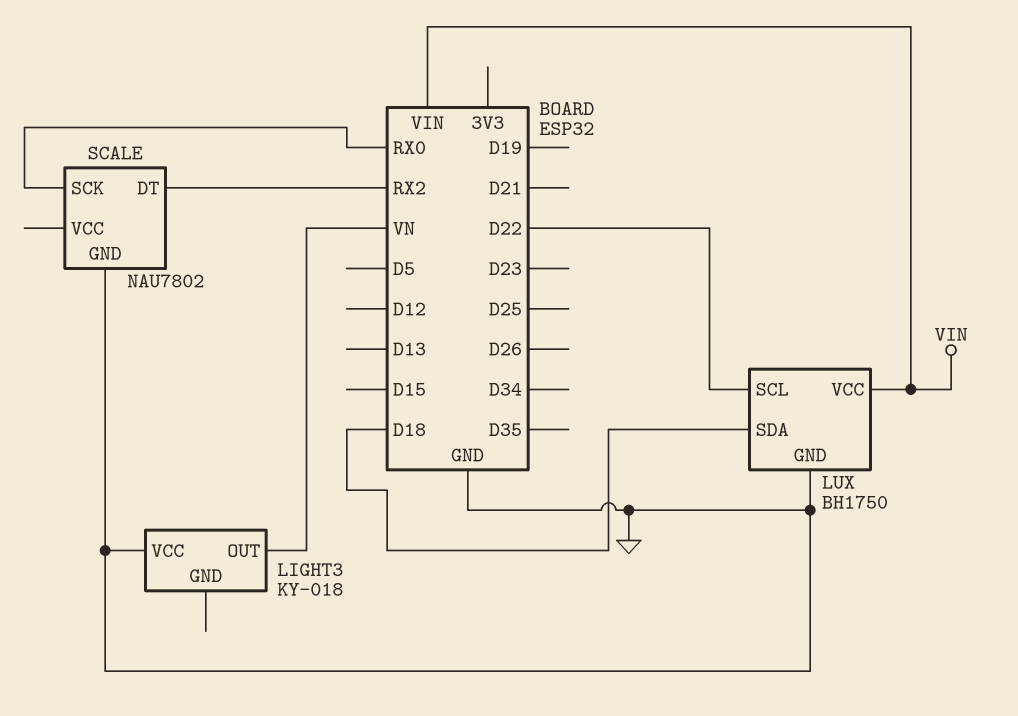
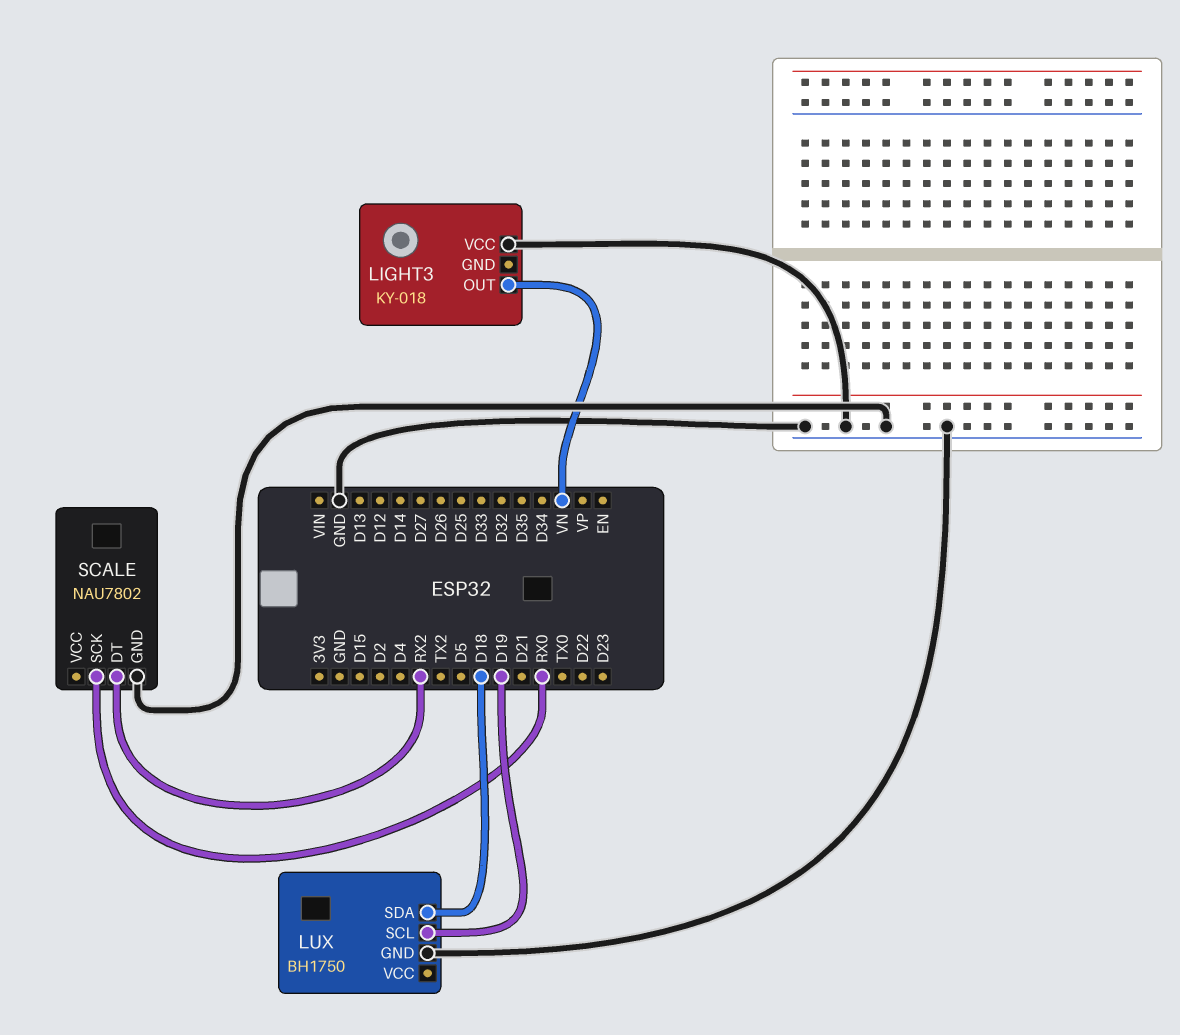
LUX pin SCL: D22 -> D19
LUX pin VCC: VIN -> none

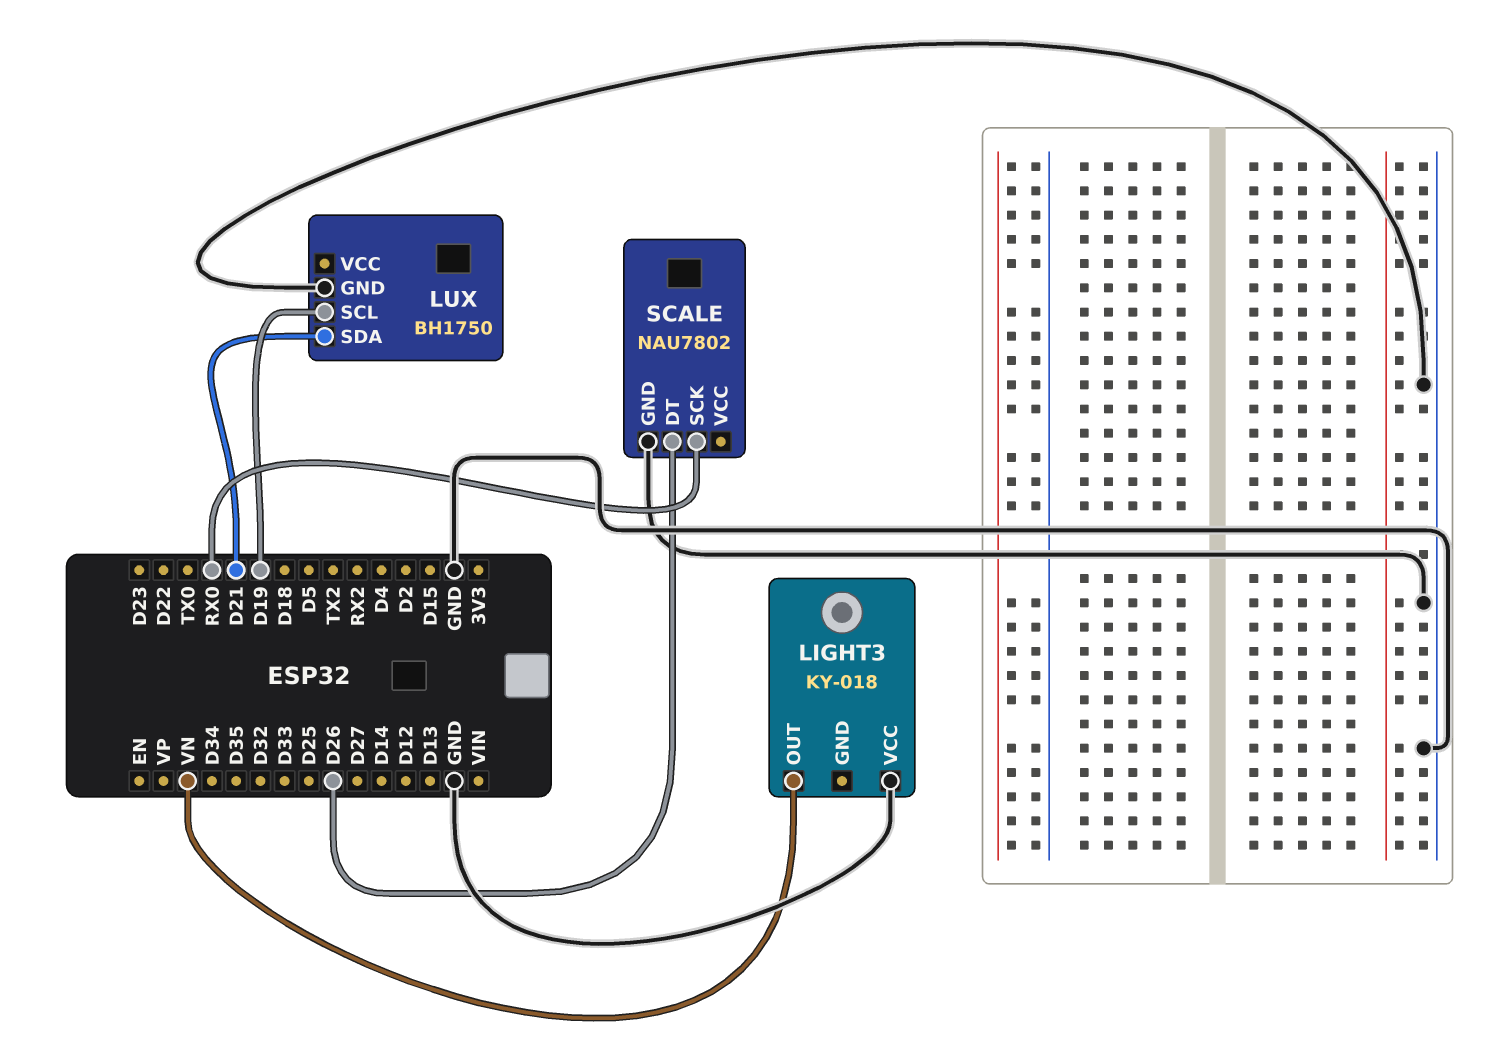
LUX pin SDA: D18 -> D21
SCALE pin DT: RX2 -> D26

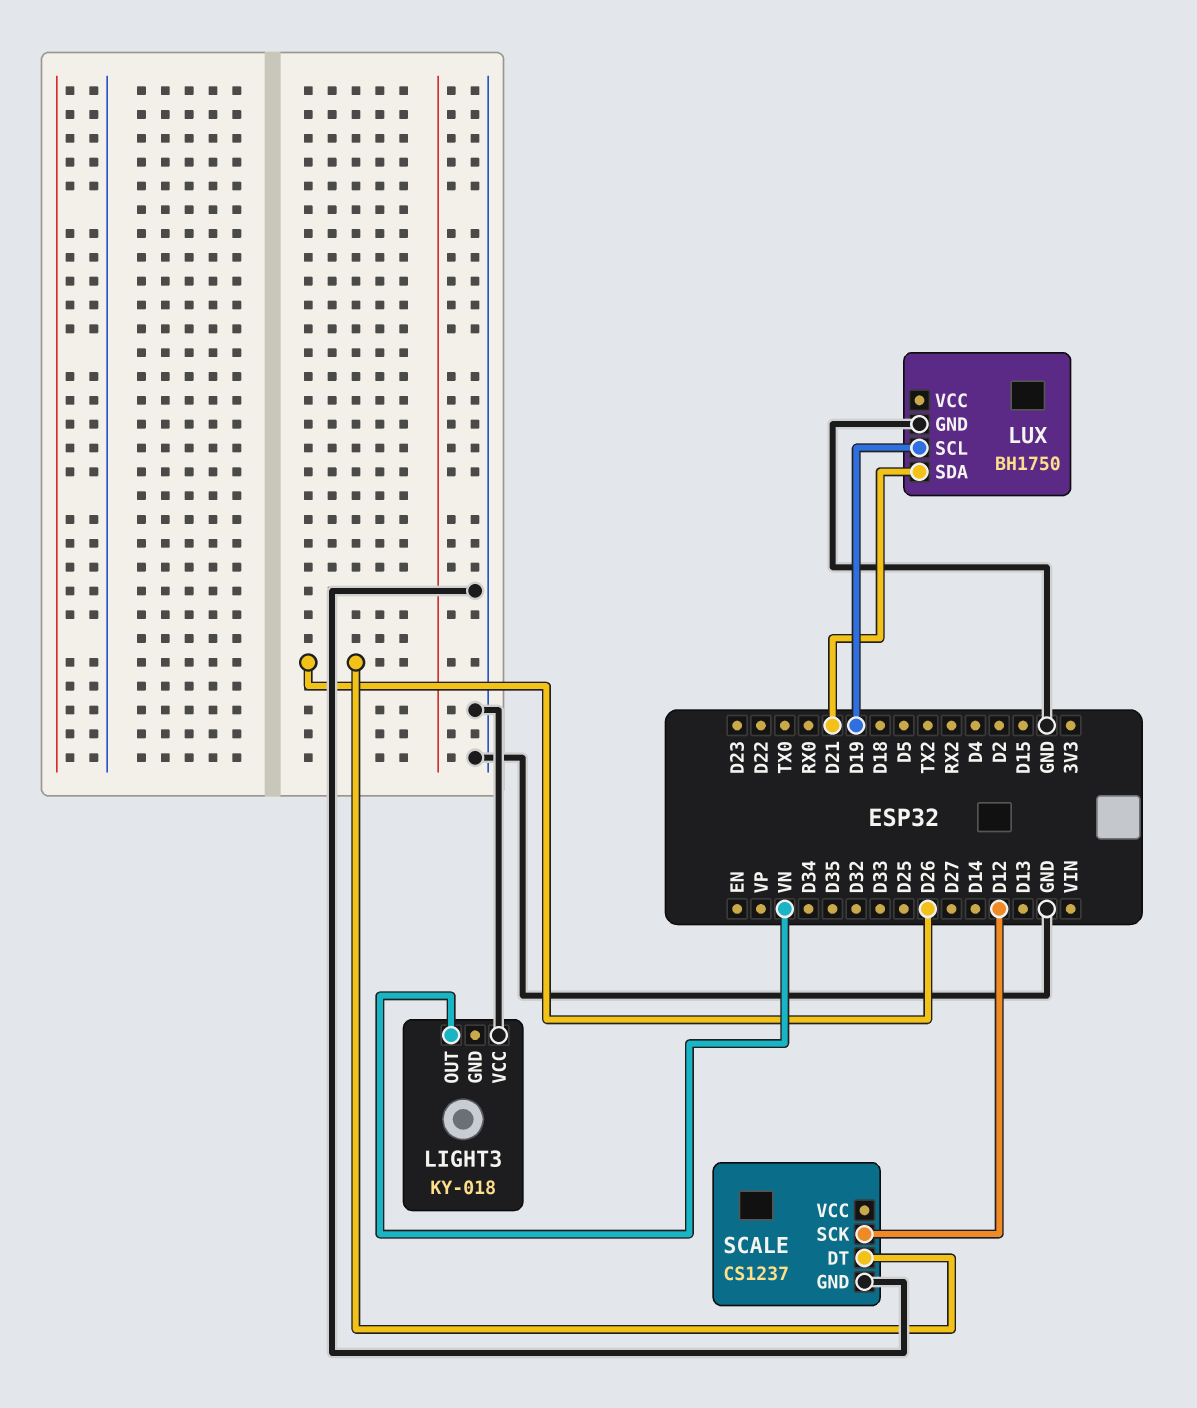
SCALE: NAU7802 -> CS1237
SCALE pin SCK: RX0 -> D12

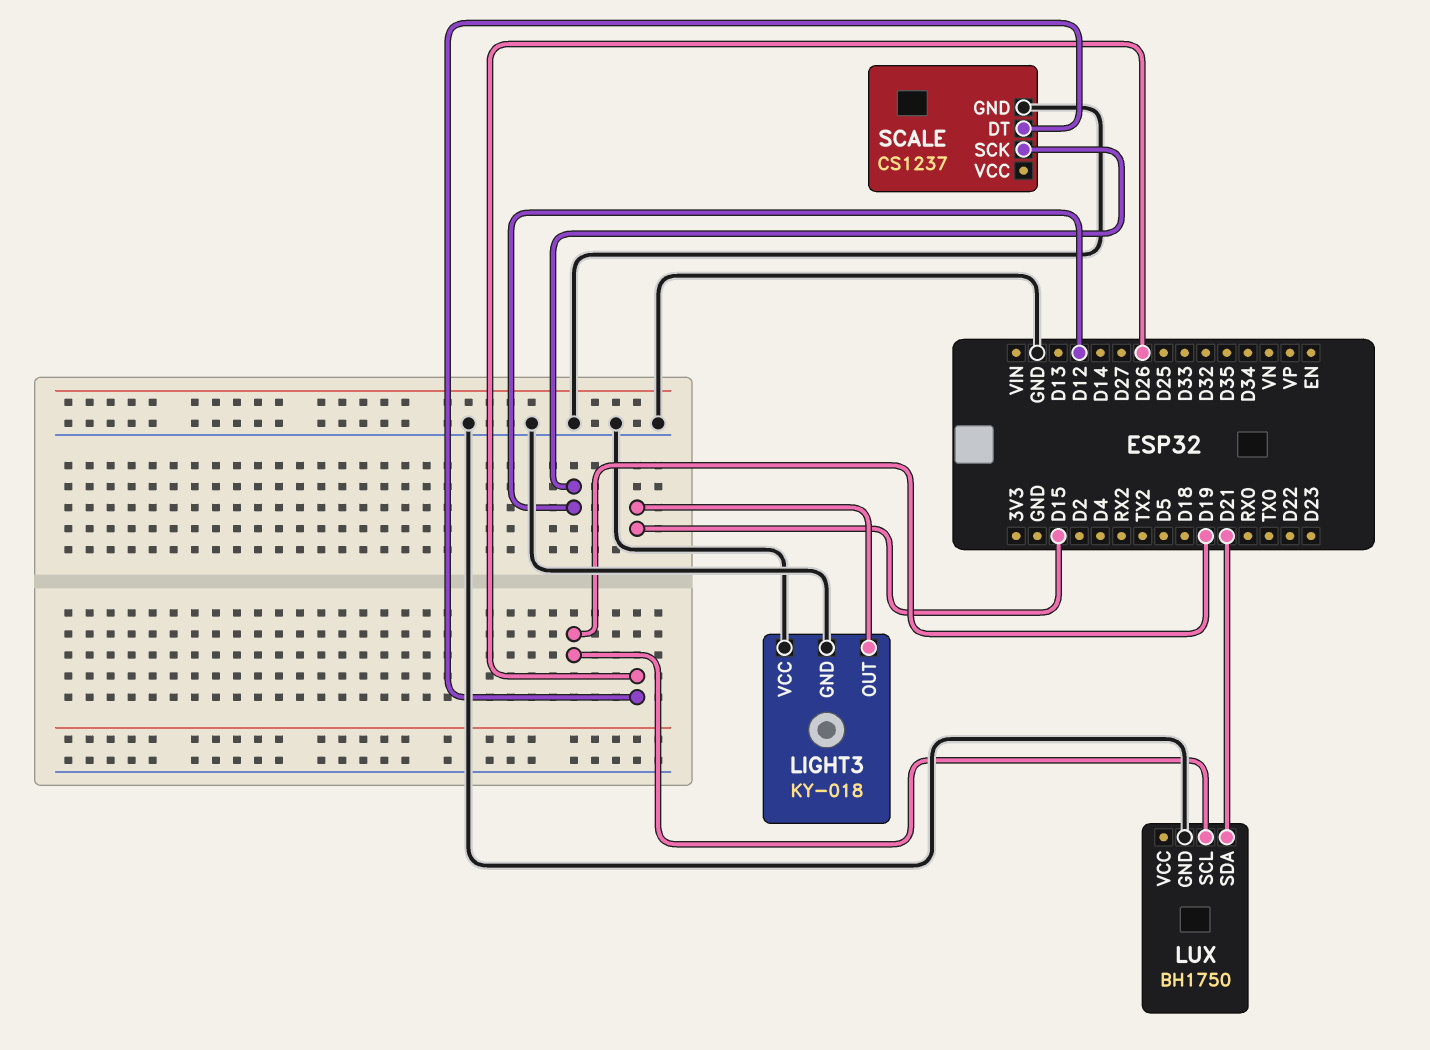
LIGHT3 pin GND: none -> GND
LIGHT3 pin OUT: VN -> D15

